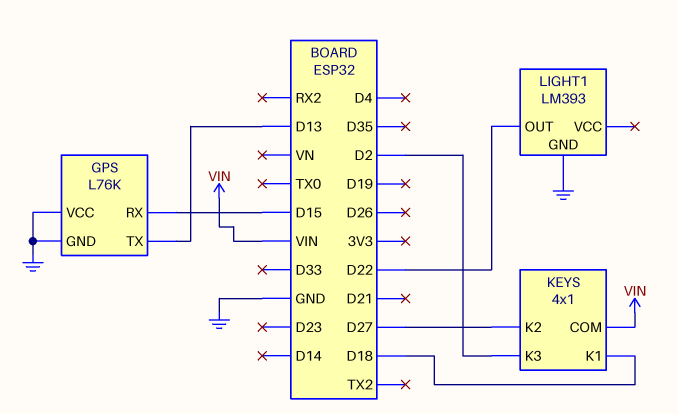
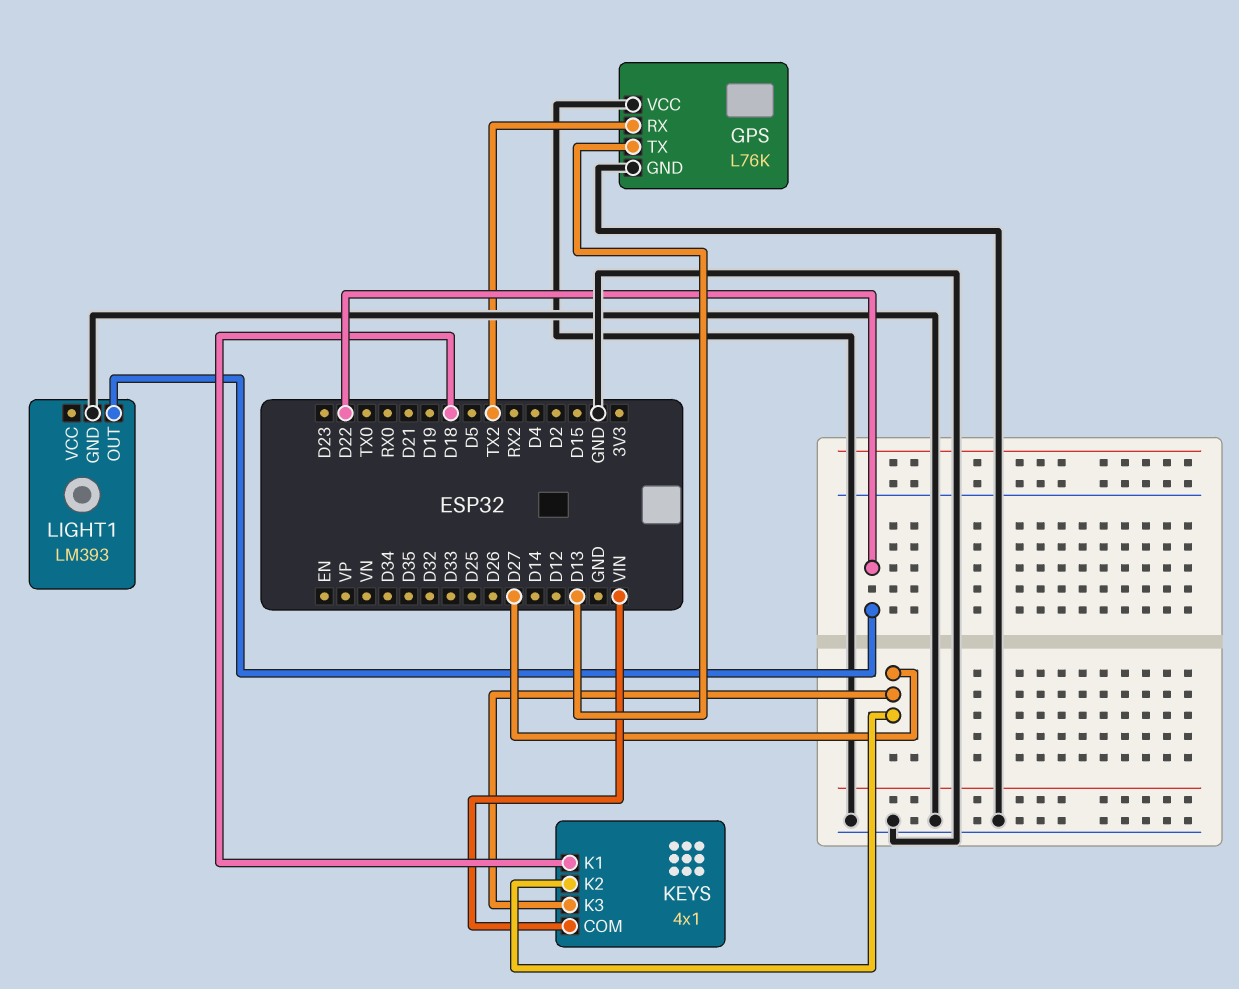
GPS pin RX: D15 -> TX2
KEYS pin K3: D2 -> D27

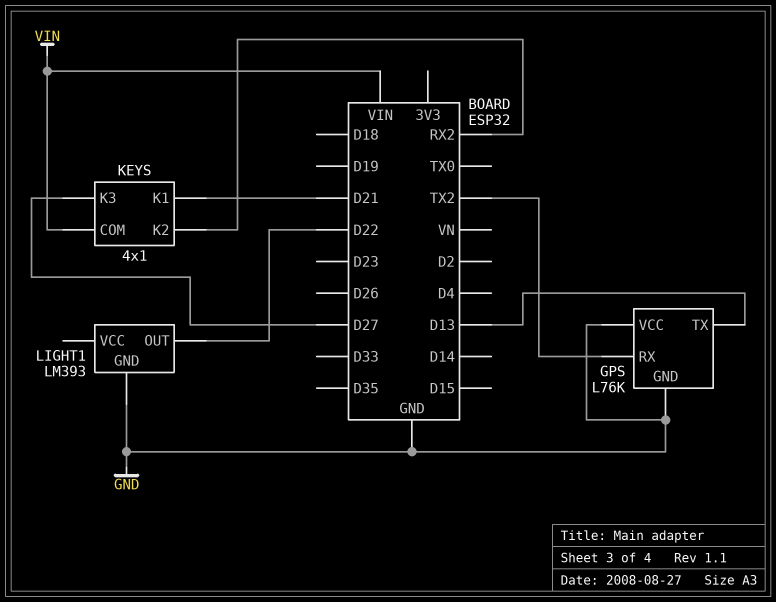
KEYS pin K1: D18 -> D21
KEYS pin K2: D27 -> RX2

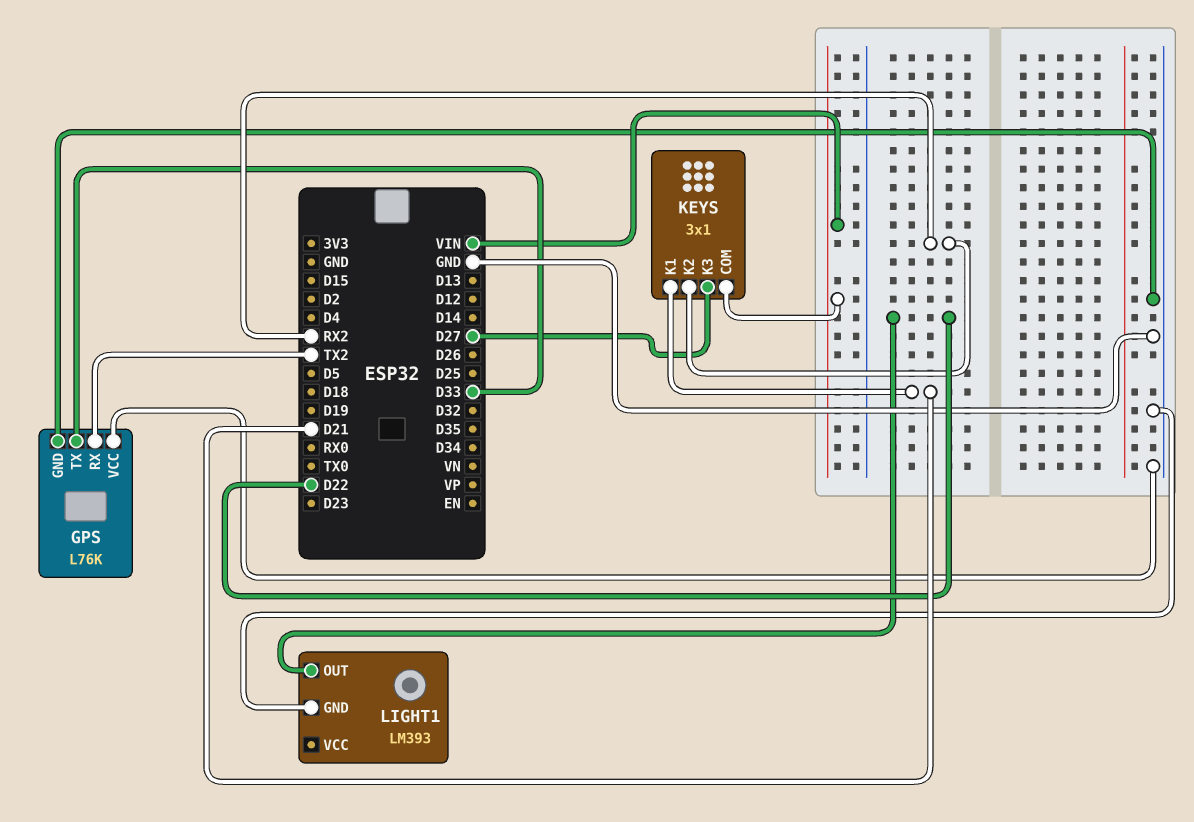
GPS pin TX: D13 -> D33
KEYS: 4x1 -> 3x1

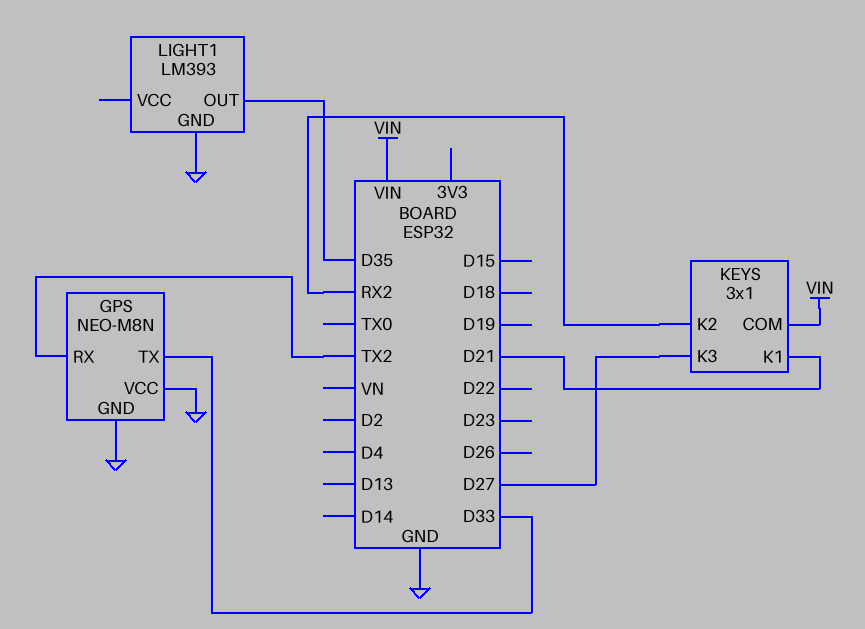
GPS: L76K -> NEO-M8N
LIGHT1 pin OUT: D22 -> D35

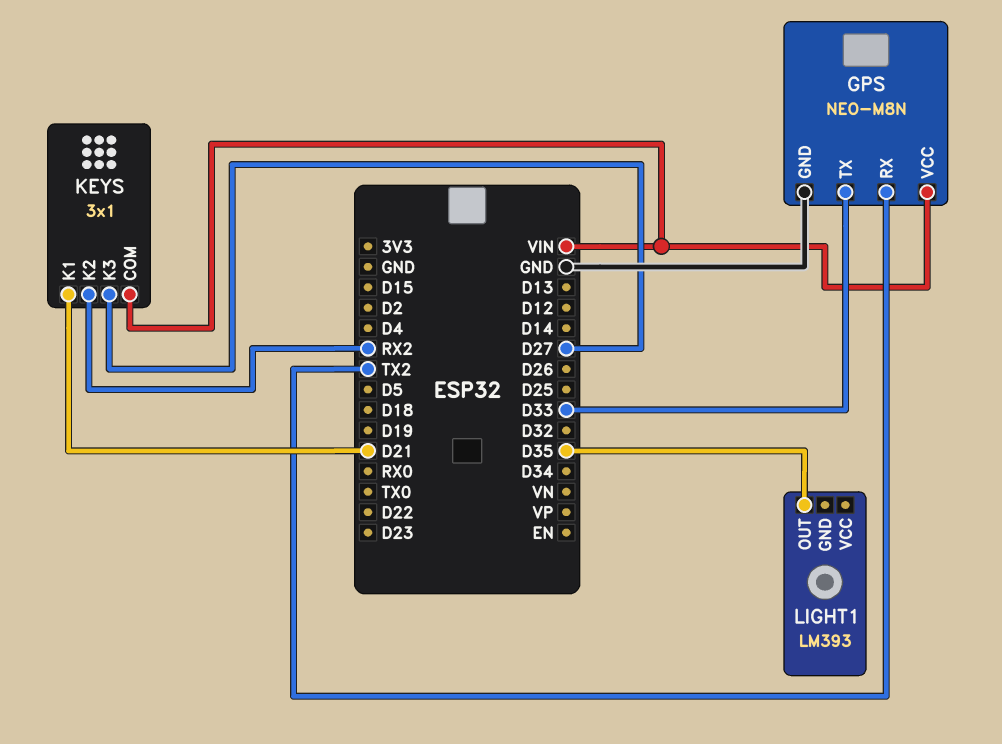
GPS pin VCC: GND -> VIN
LIGHT1 pin GND: GND -> none

